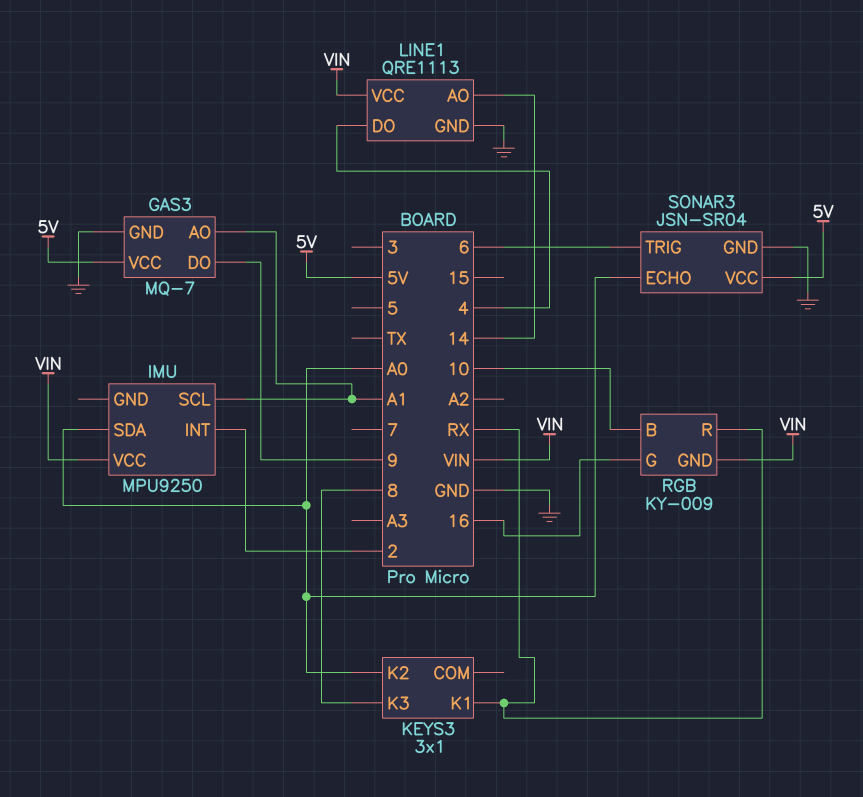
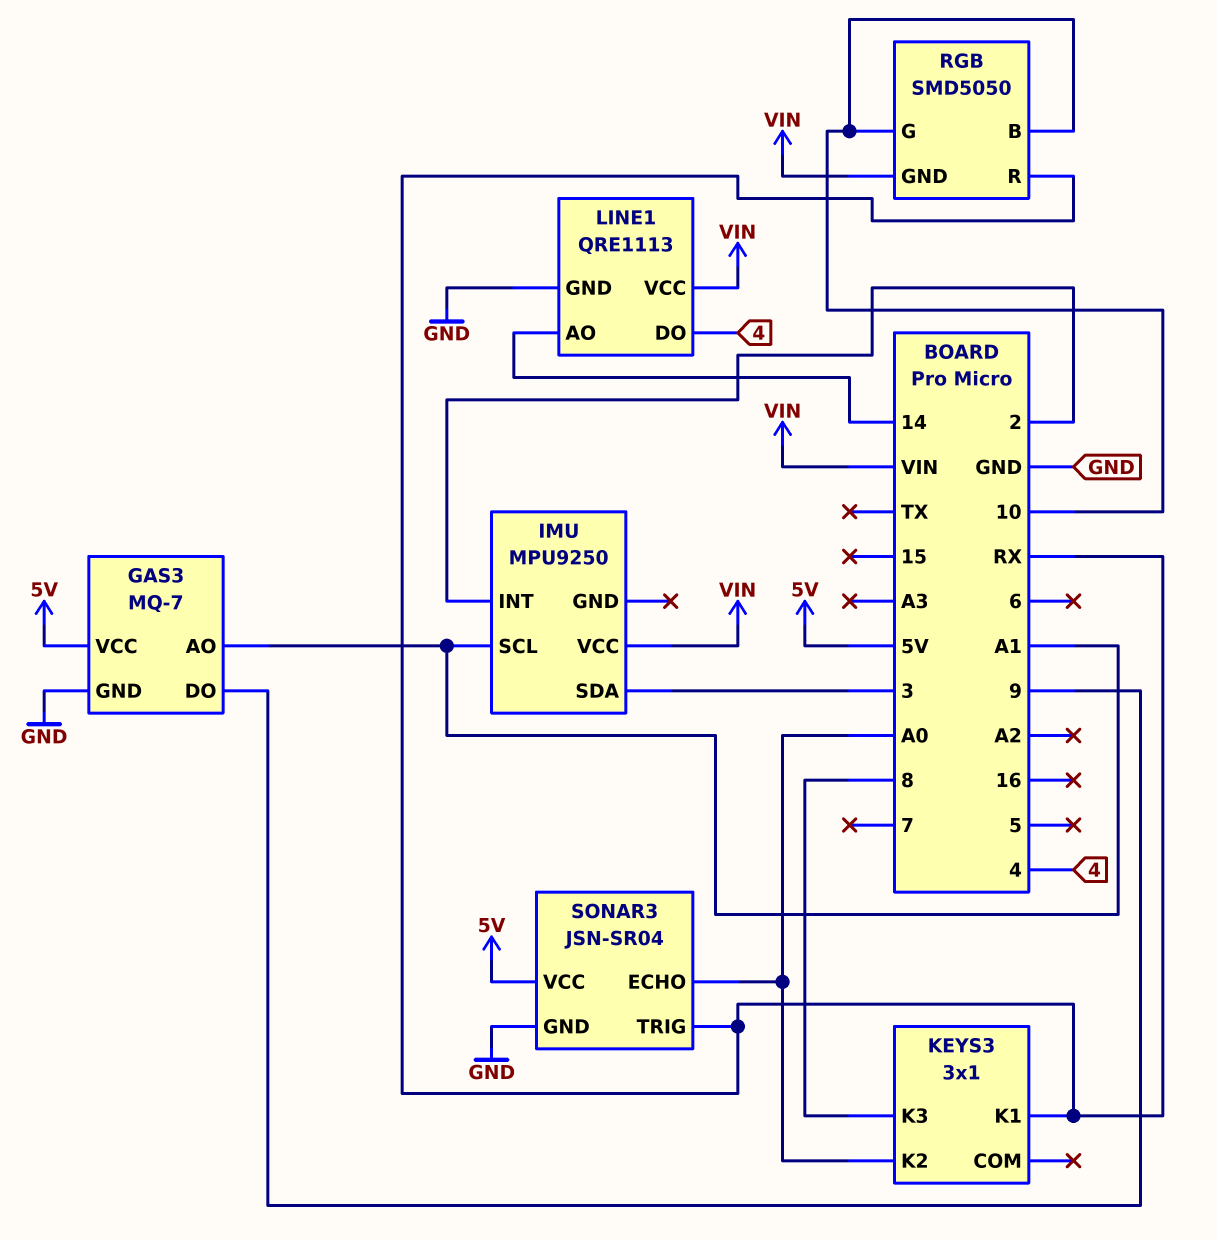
IMU pin SDA: A0 -> 3
RGB: KY-009 -> SMD5050
RGB pin G: 16 -> 10
SONAR3 pin TRIG: 6 -> RX

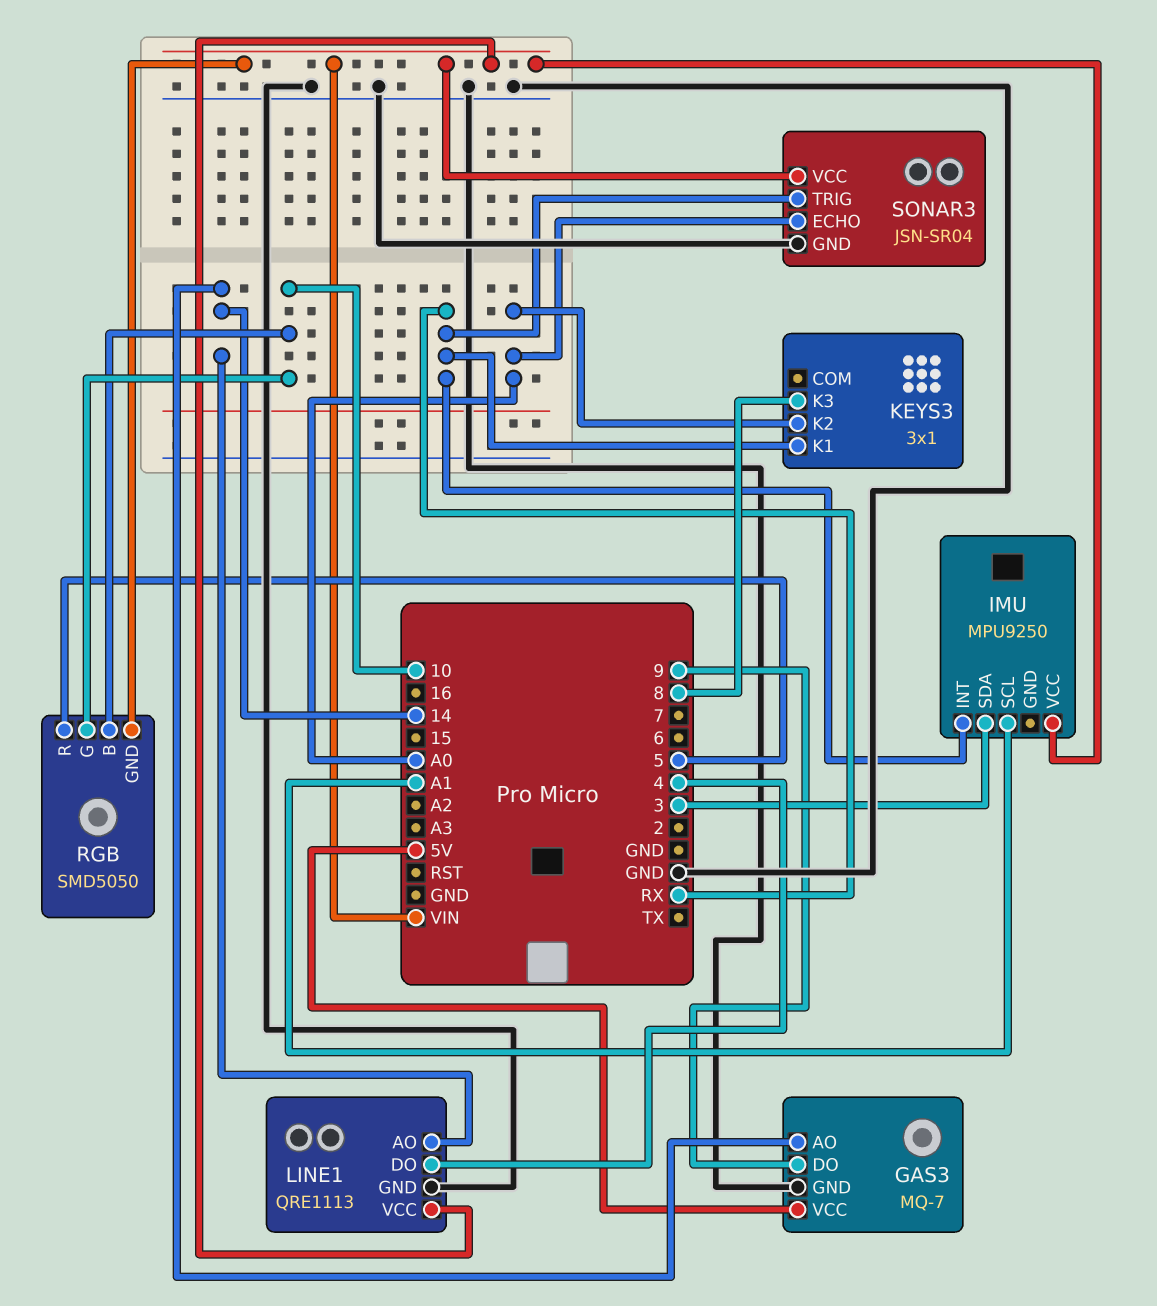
GAS3 pin AO: A1 -> 14
IMU pin INT: 2 -> RX
RGB pin R: RX -> 5
SONAR3 pin VCC: 5V -> VIN

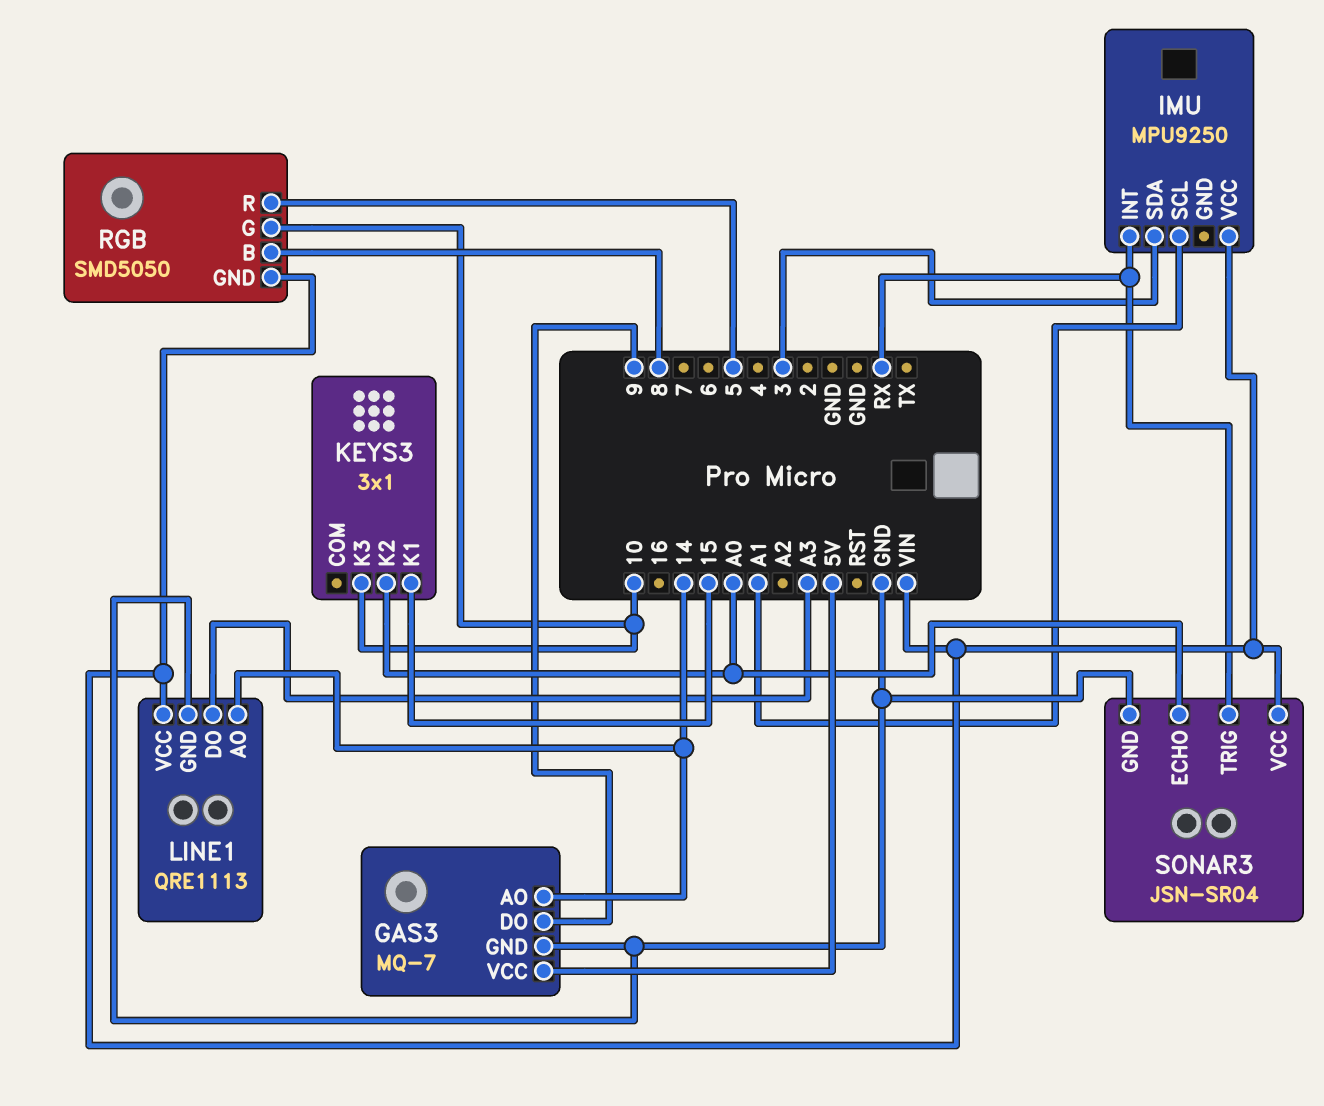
KEYS3 pin K1: RX -> 15
KEYS3 pin K3: 8 -> 10
LINE1 pin DO: 4 -> A3
RGB pin B: 10 -> 8

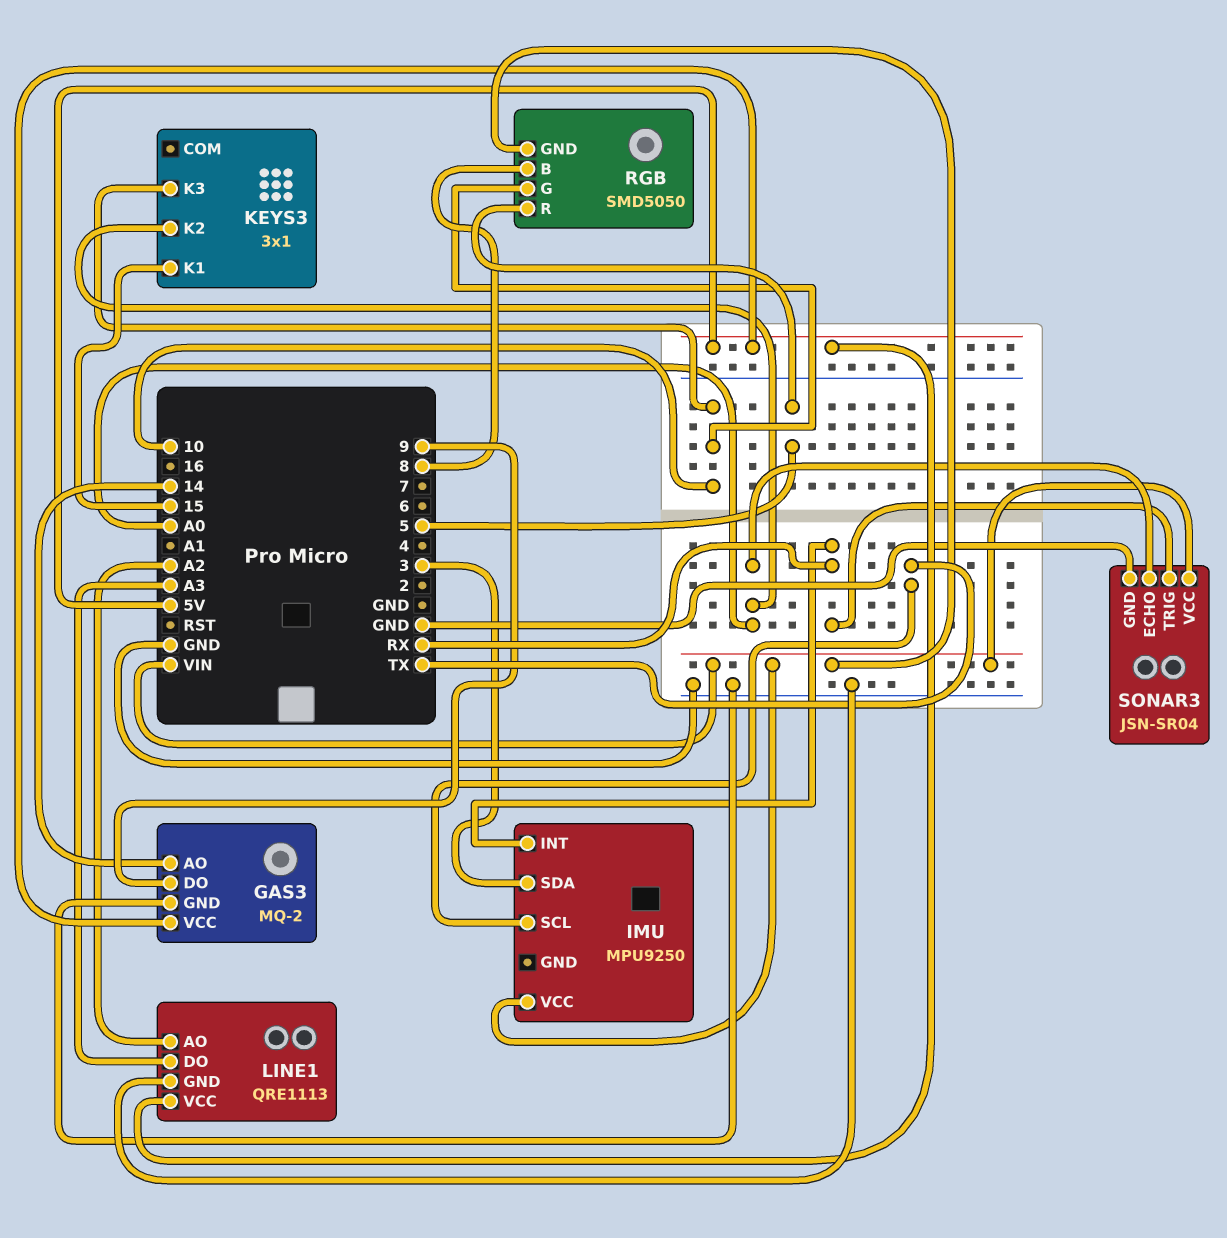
GAS3: MQ-7 -> MQ-2
IMU pin SCL: A1 -> TX
LINE1 pin AO: 14 -> A2
LINE1 pin VCC: VIN -> 5V

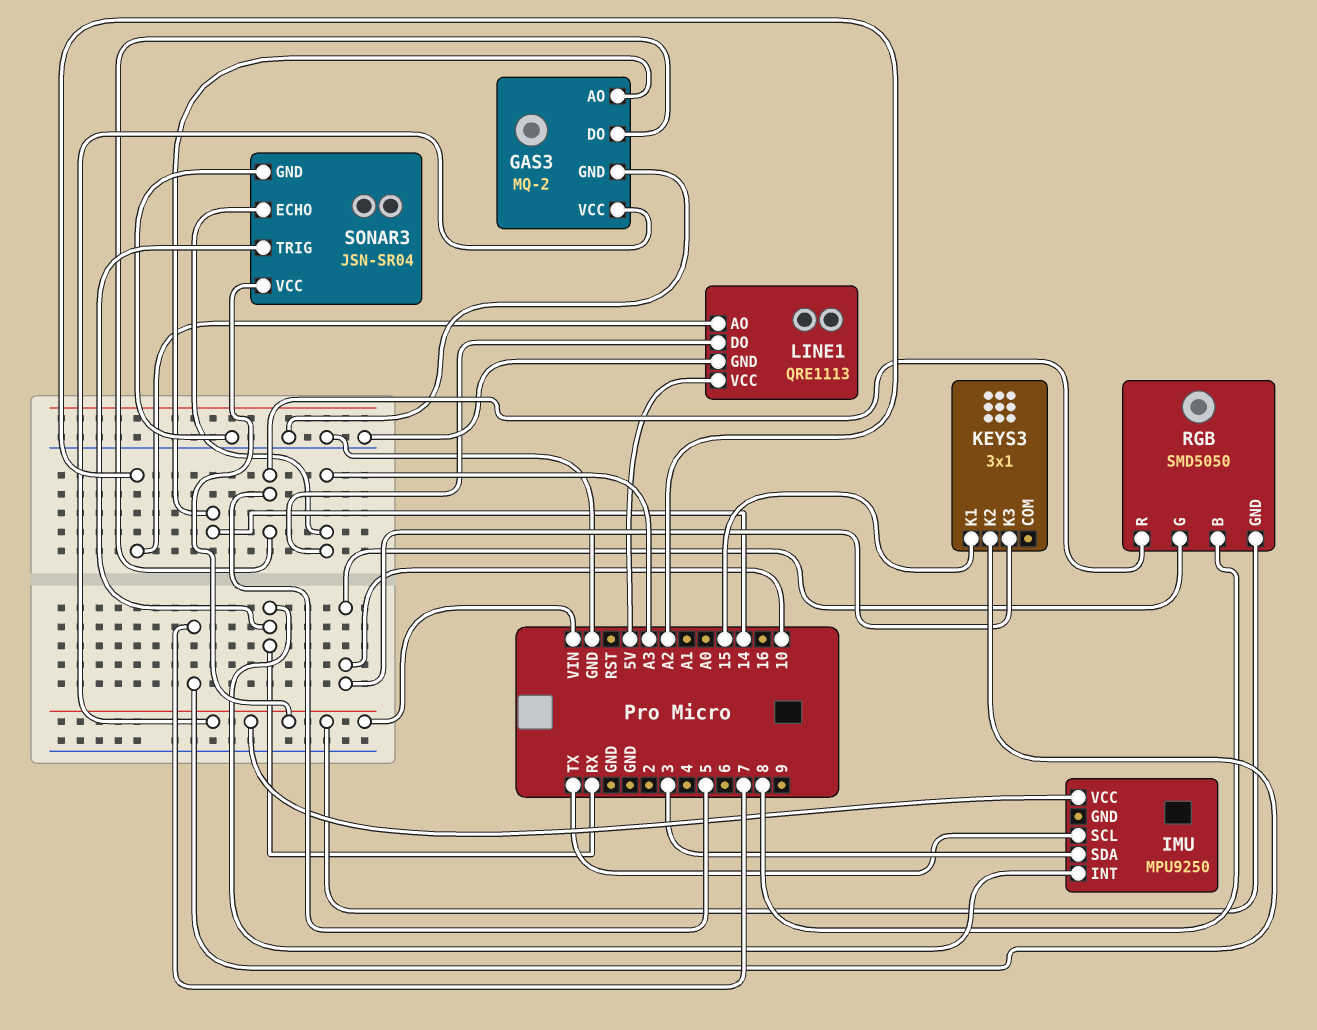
GAS3 pin DO: 9 -> 5
GAS3 pin VCC: 5V -> VIN
KEYS3 pin K2: A0 -> 7
SONAR3 pin ECHO: A0 -> A3

